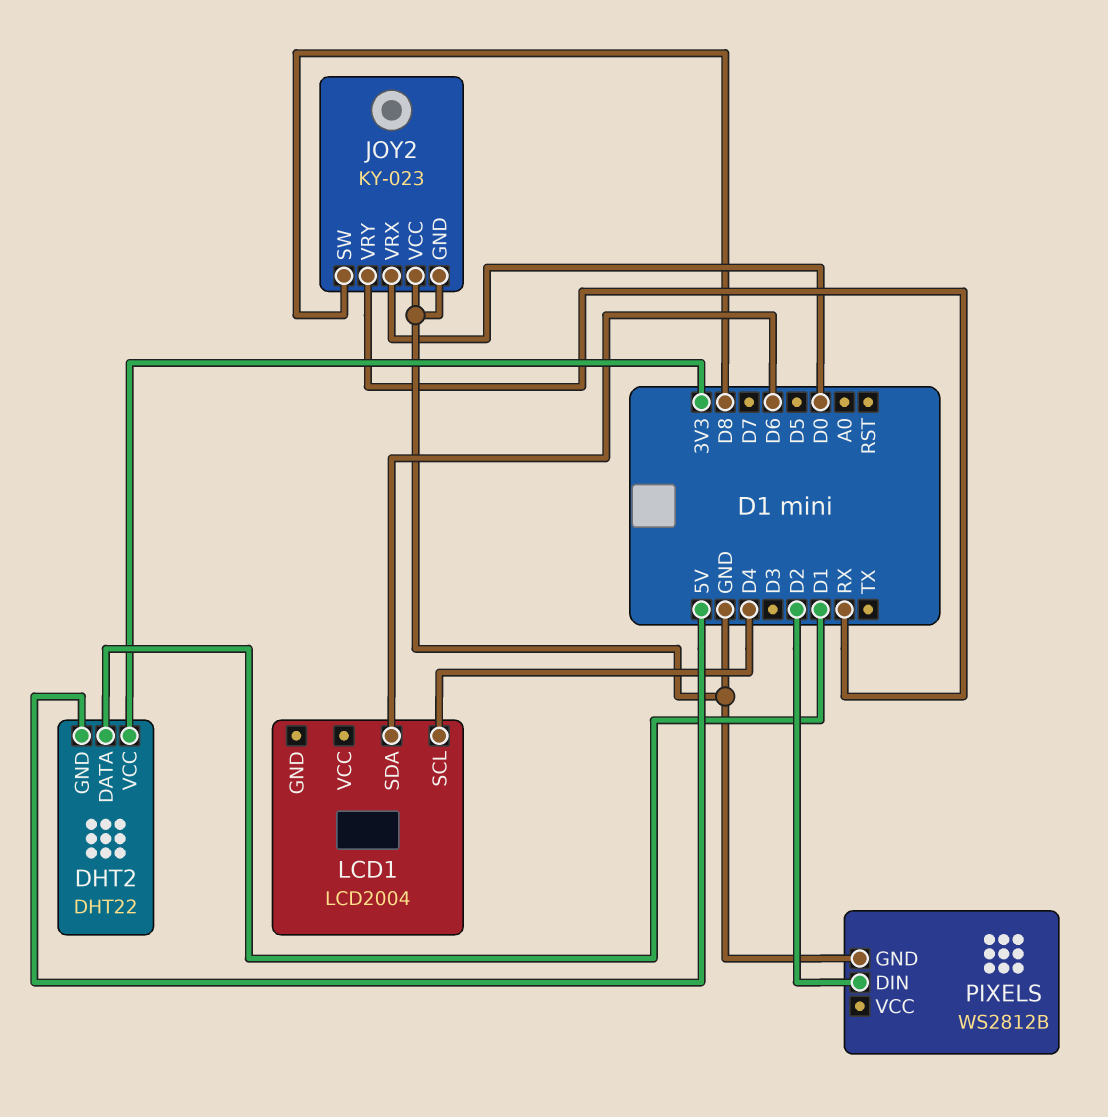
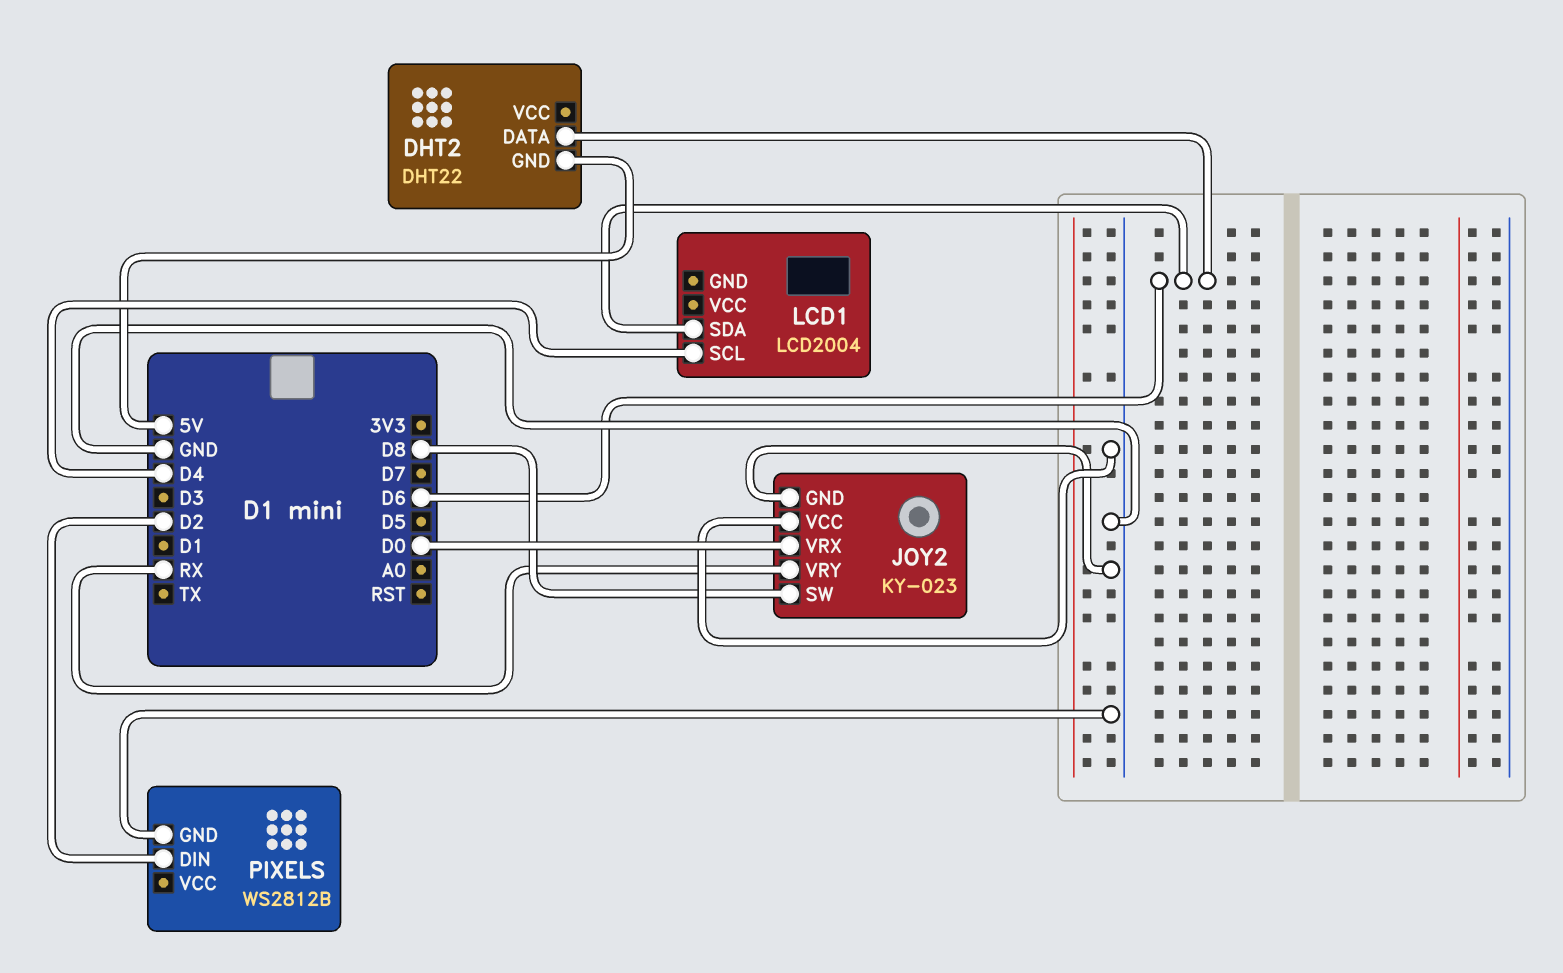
DHT2 pin DATA: D1 -> D6
DHT2 pin VCC: 3V3 -> none

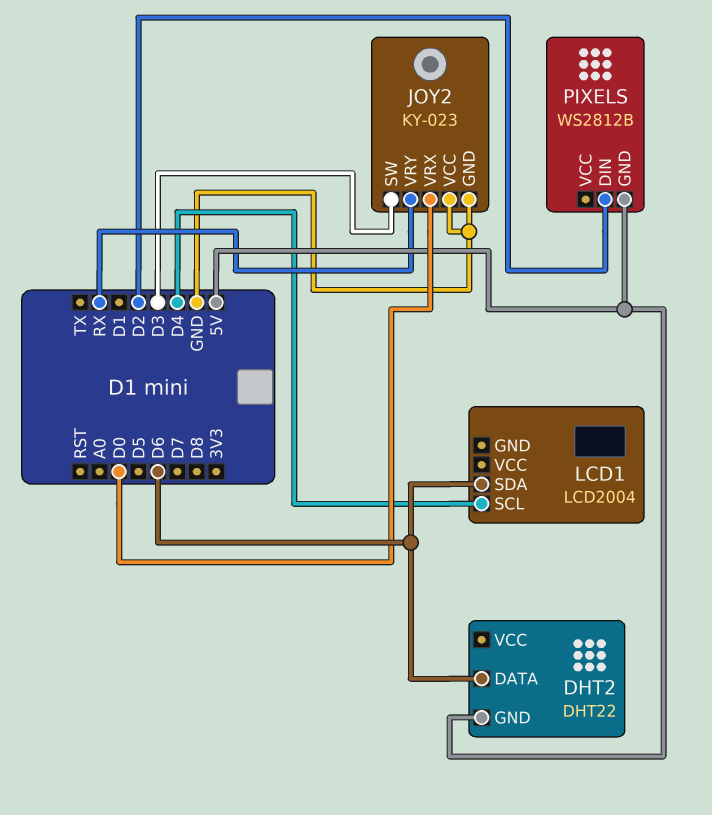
JOY2 pin SW: D8 -> D3
PIXELS pin GND: GND -> 5V

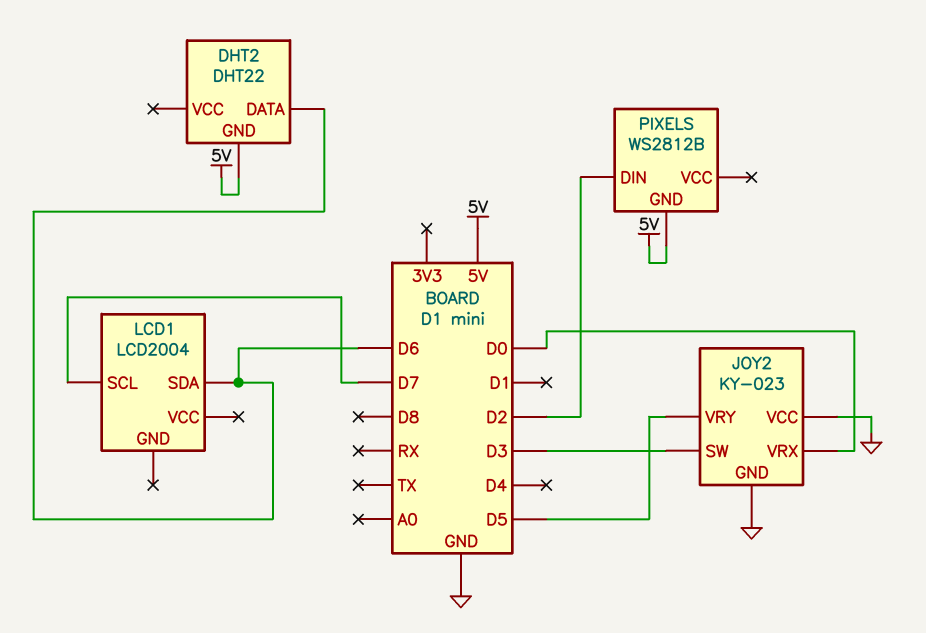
JOY2 pin VRY: RX -> D5
LCD1 pin SCL: D4 -> D7

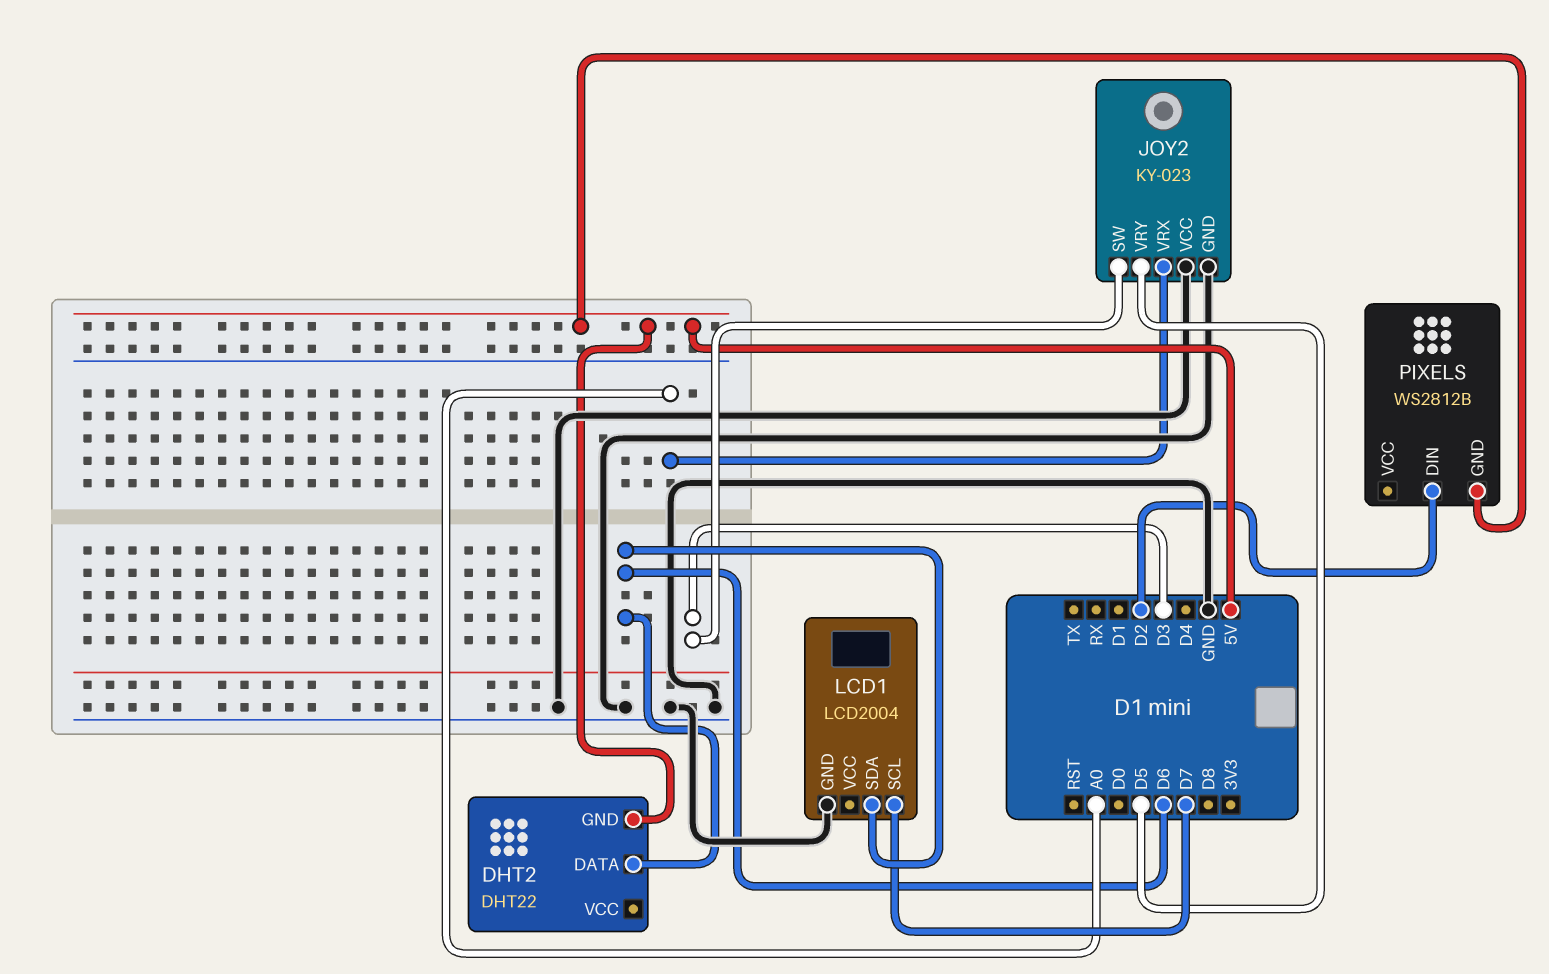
JOY2 pin VRX: D0 -> A0
LCD1 pin GND: none -> GND

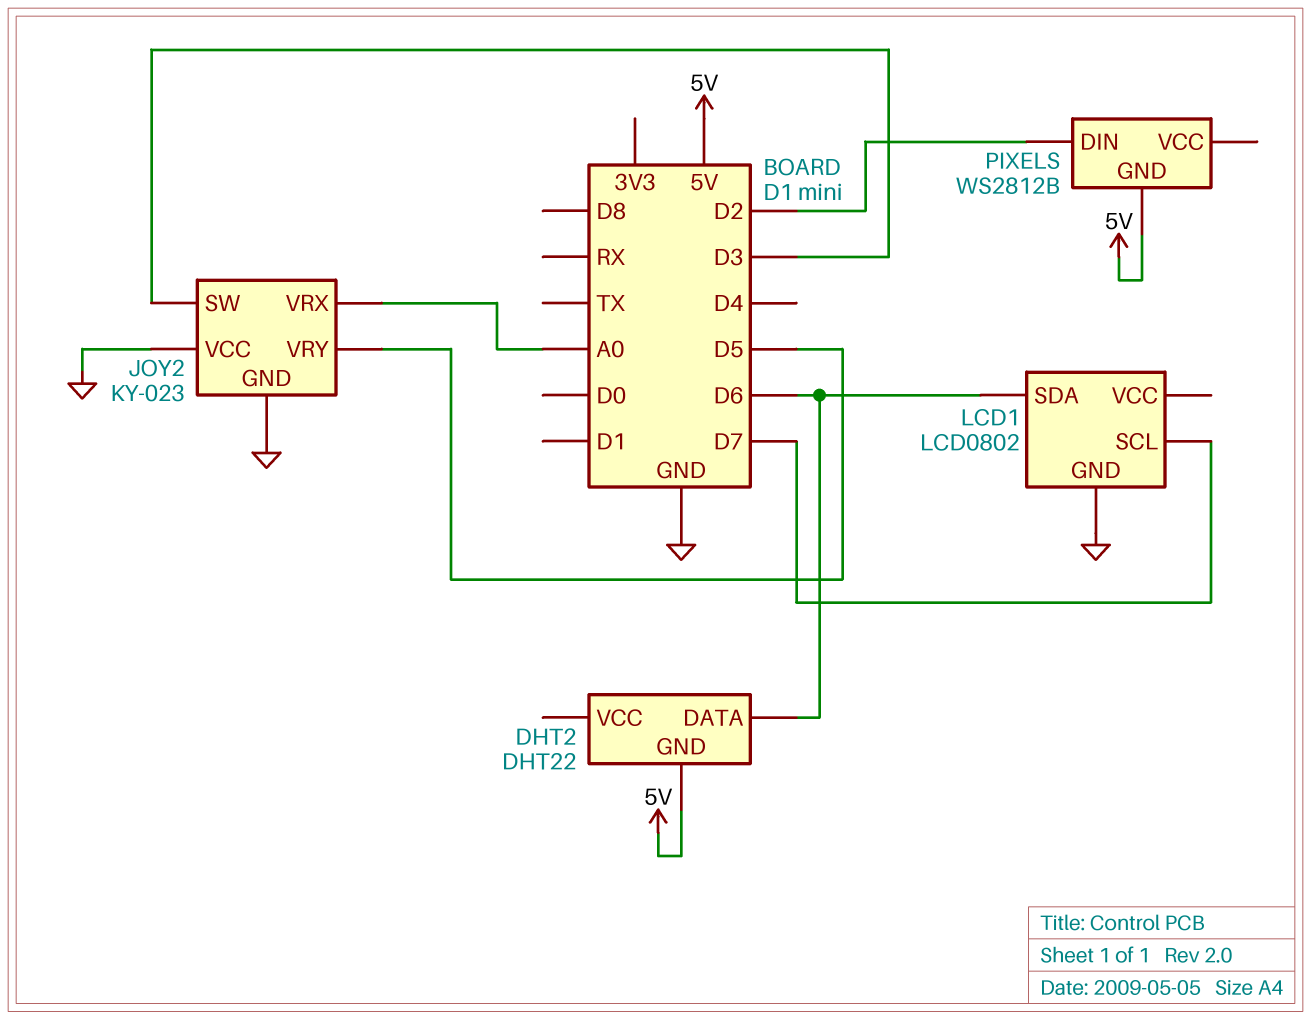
LCD1: LCD2004 -> LCD0802

